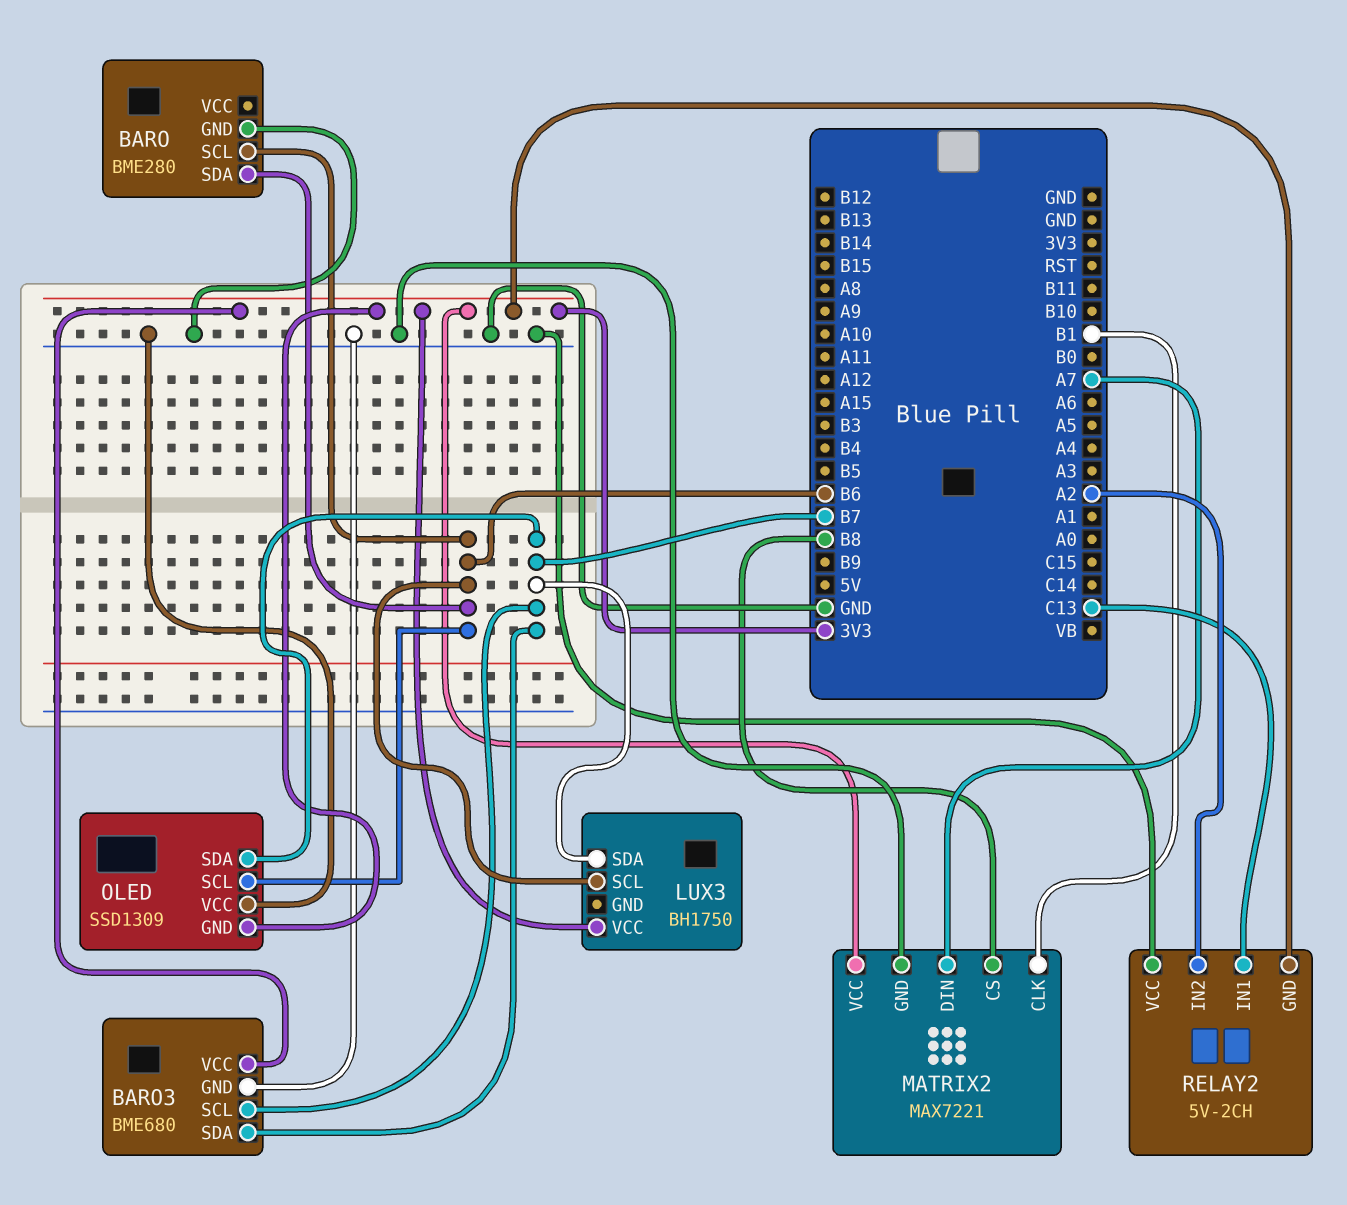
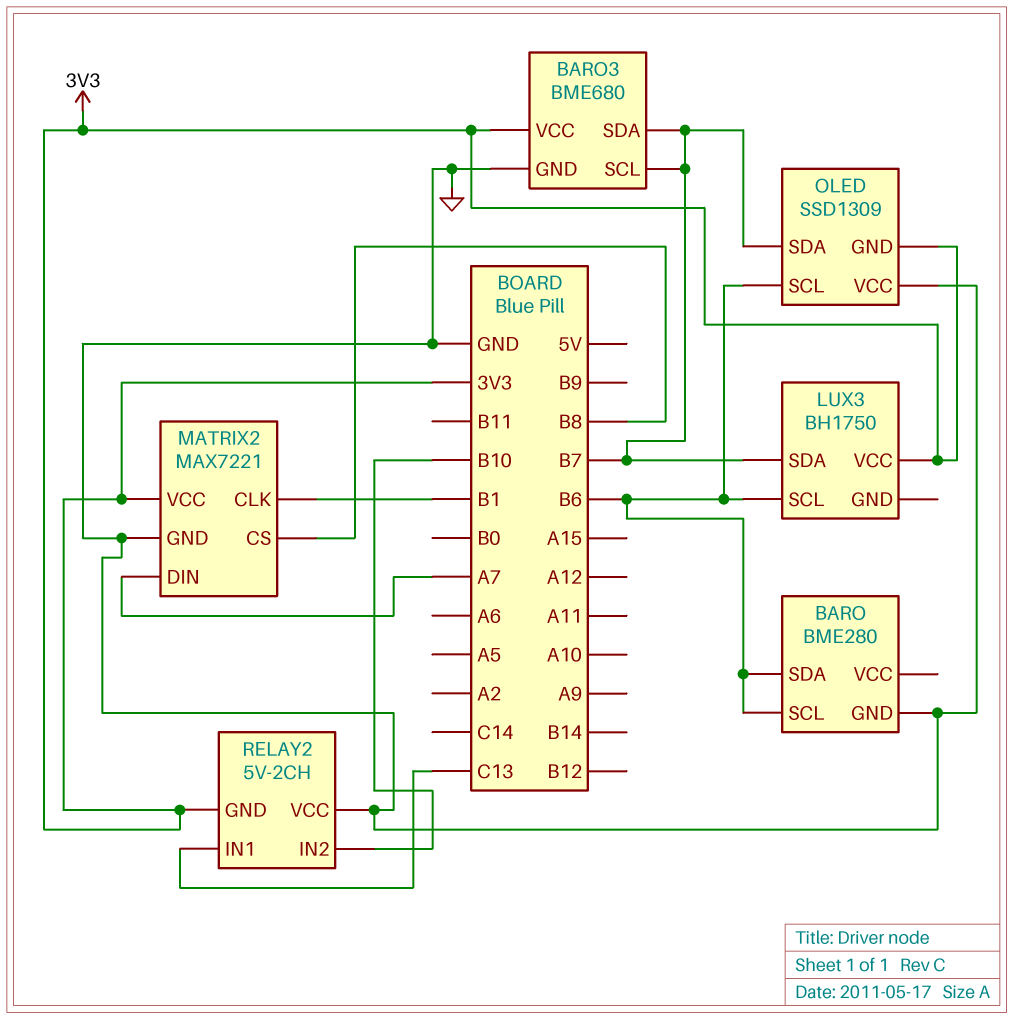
RELAY2 pin IN2: A2 -> B10

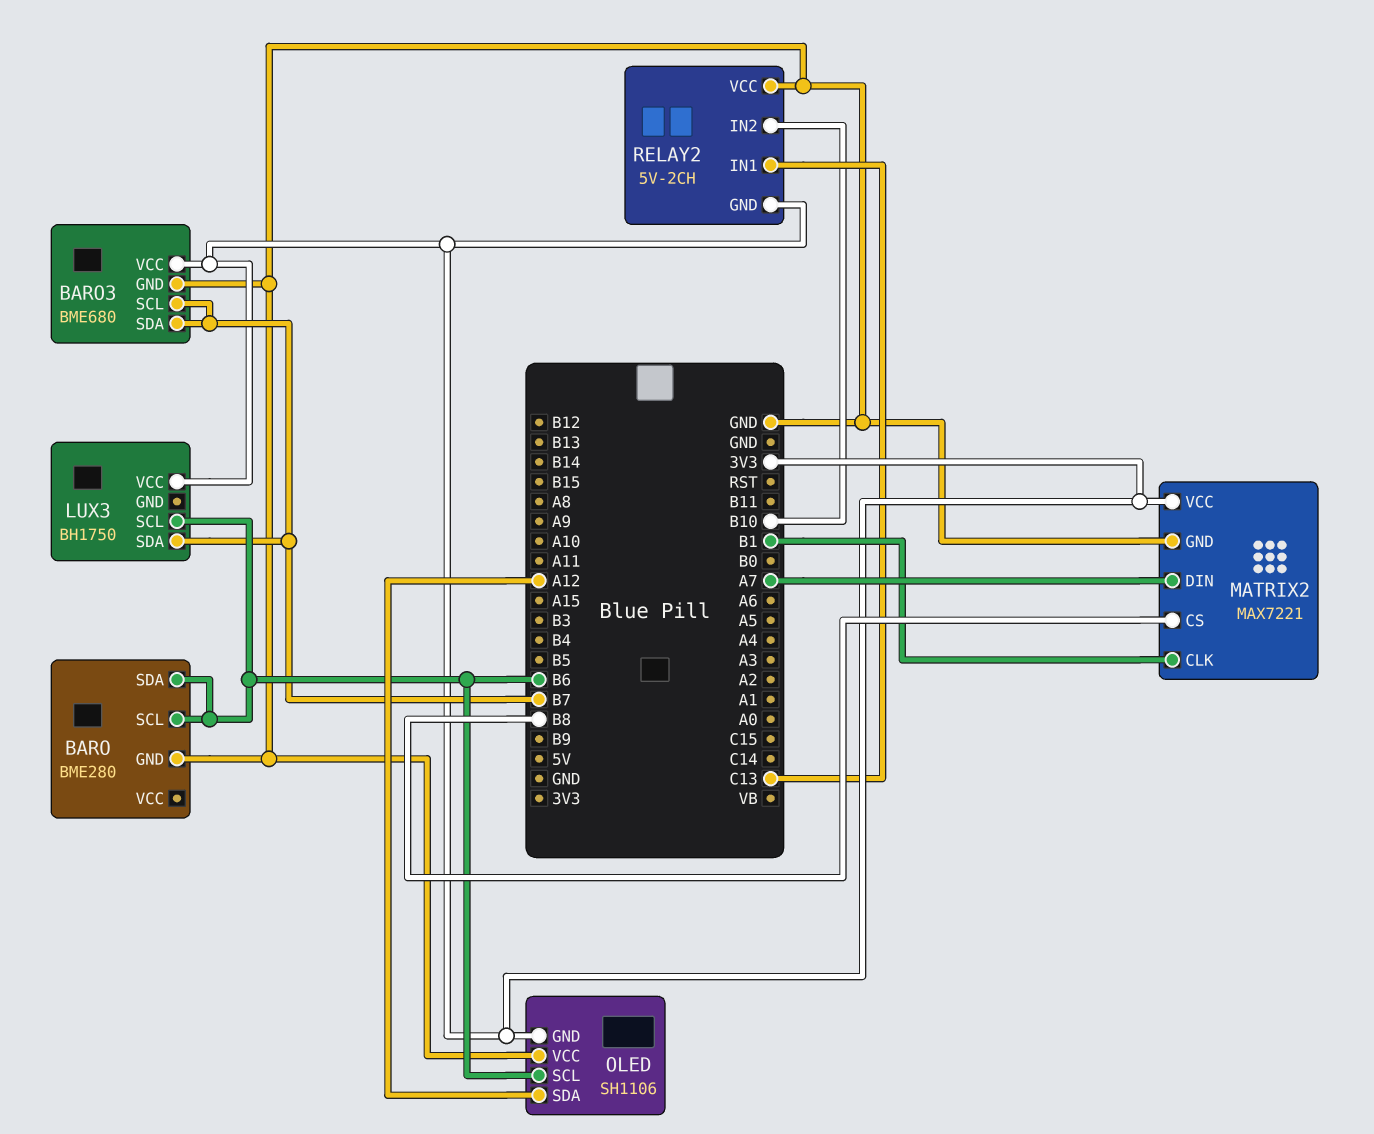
OLED: SSD1309 -> SH1106
OLED pin SDA: B7 -> A12

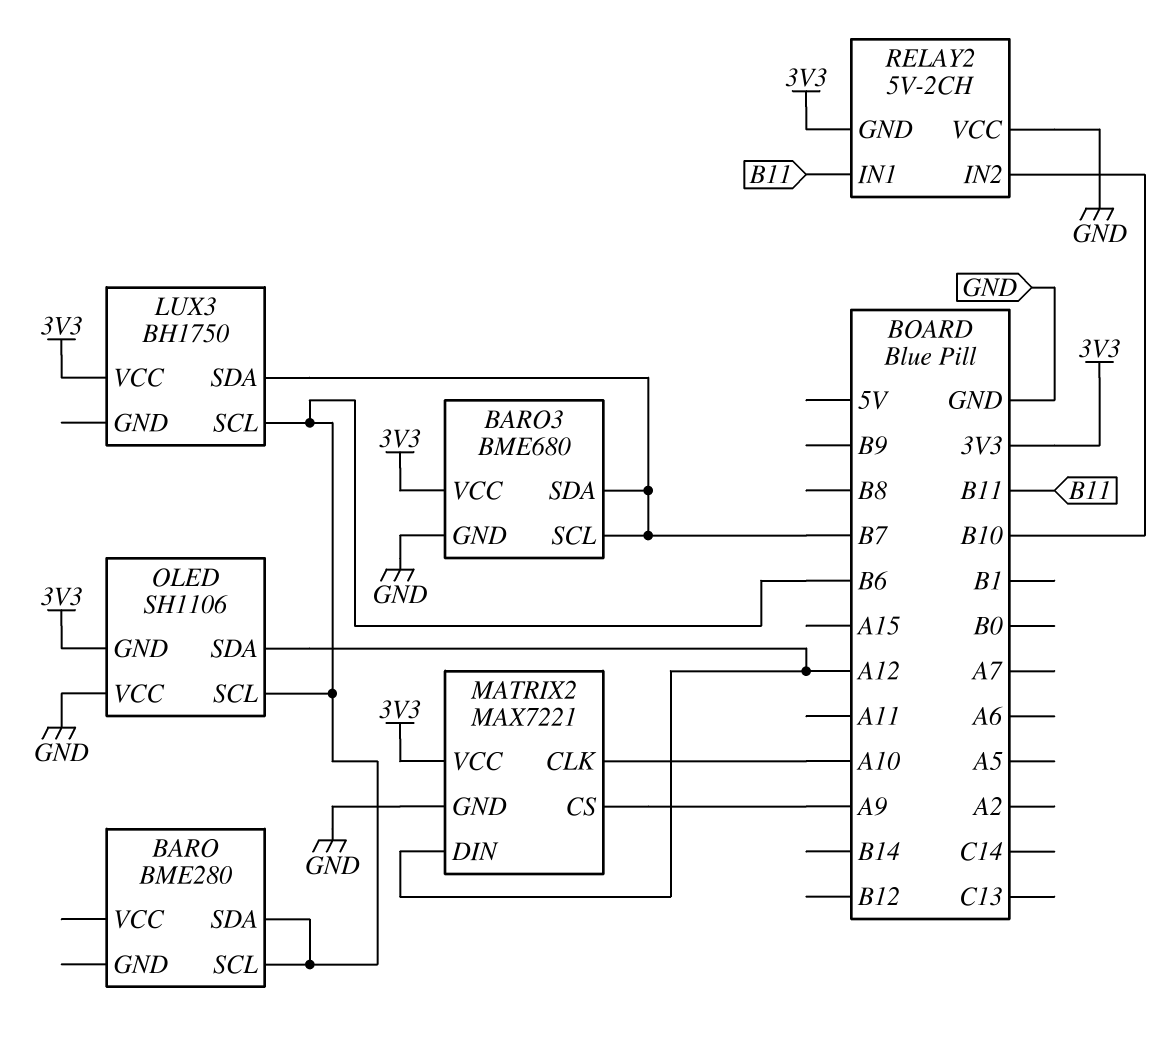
BARO pin GND: GND -> none
MATRIX2 pin CLK: B1 -> A10
MATRIX2 pin CS: B8 -> A9
MATRIX2 pin DIN: A7 -> A12
RELAY2 pin IN1: C13 -> B11

